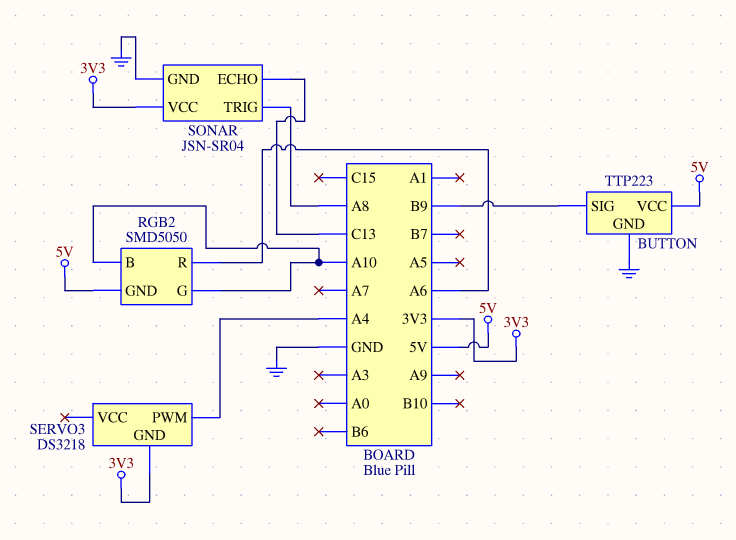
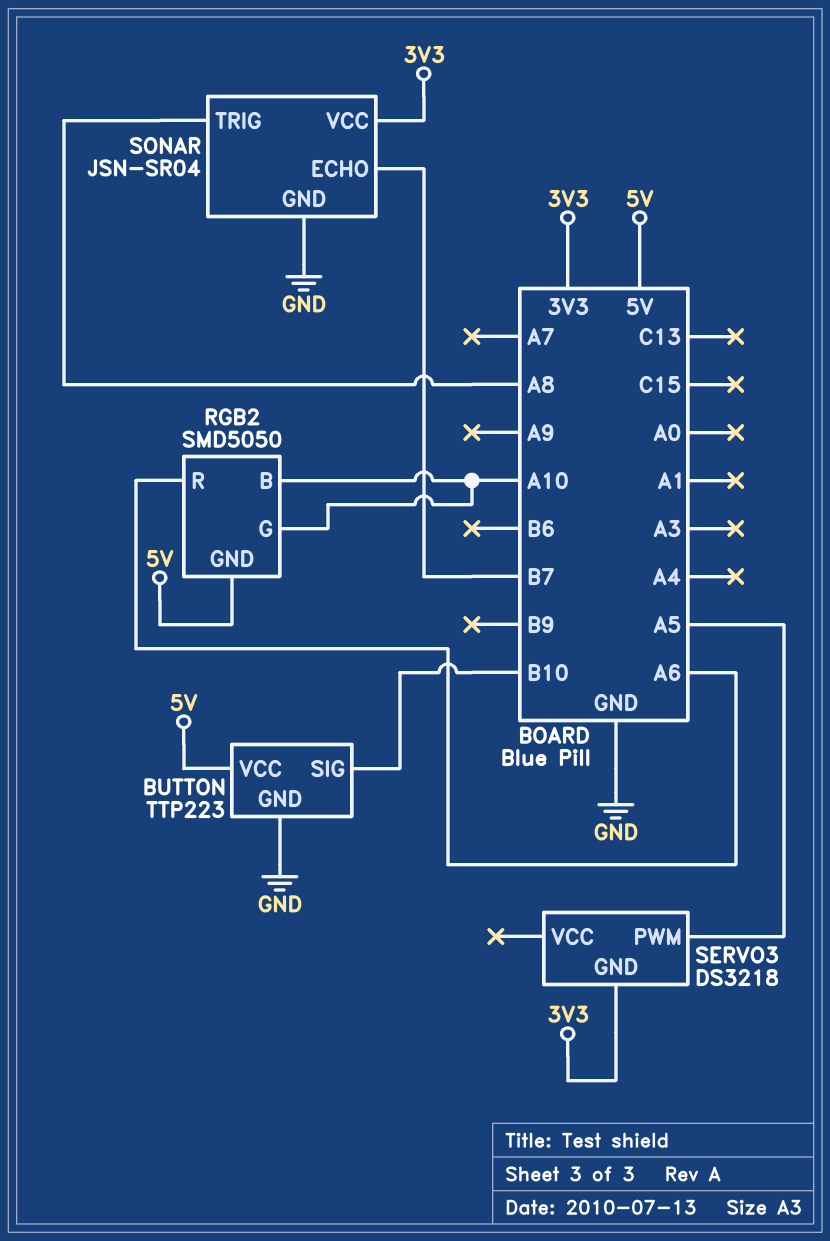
BUTTON pin SIG: B9 -> B10
SERVO3 pin PWM: A4 -> A5
SONAR pin ECHO: C13 -> B7

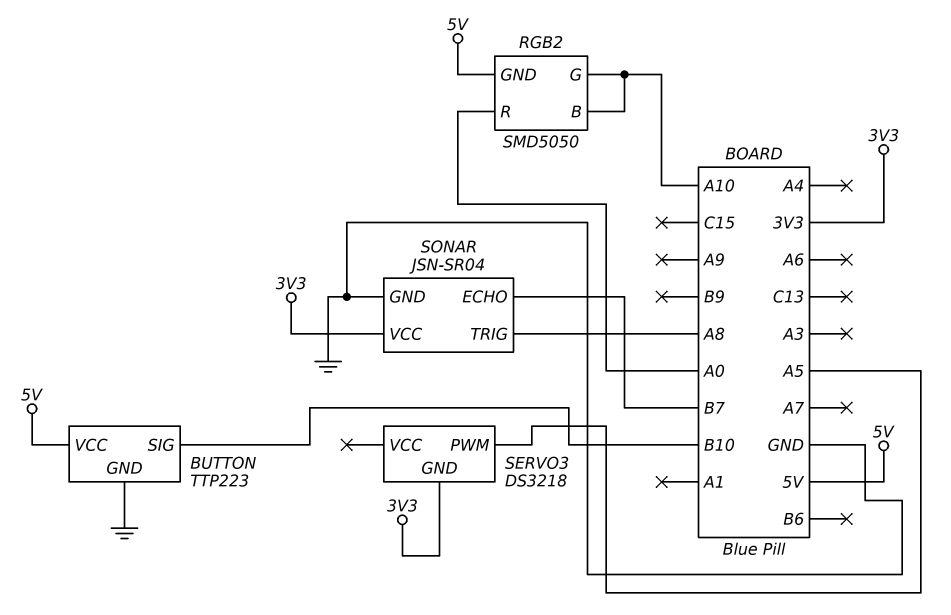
RGB2 pin R: A6 -> A0

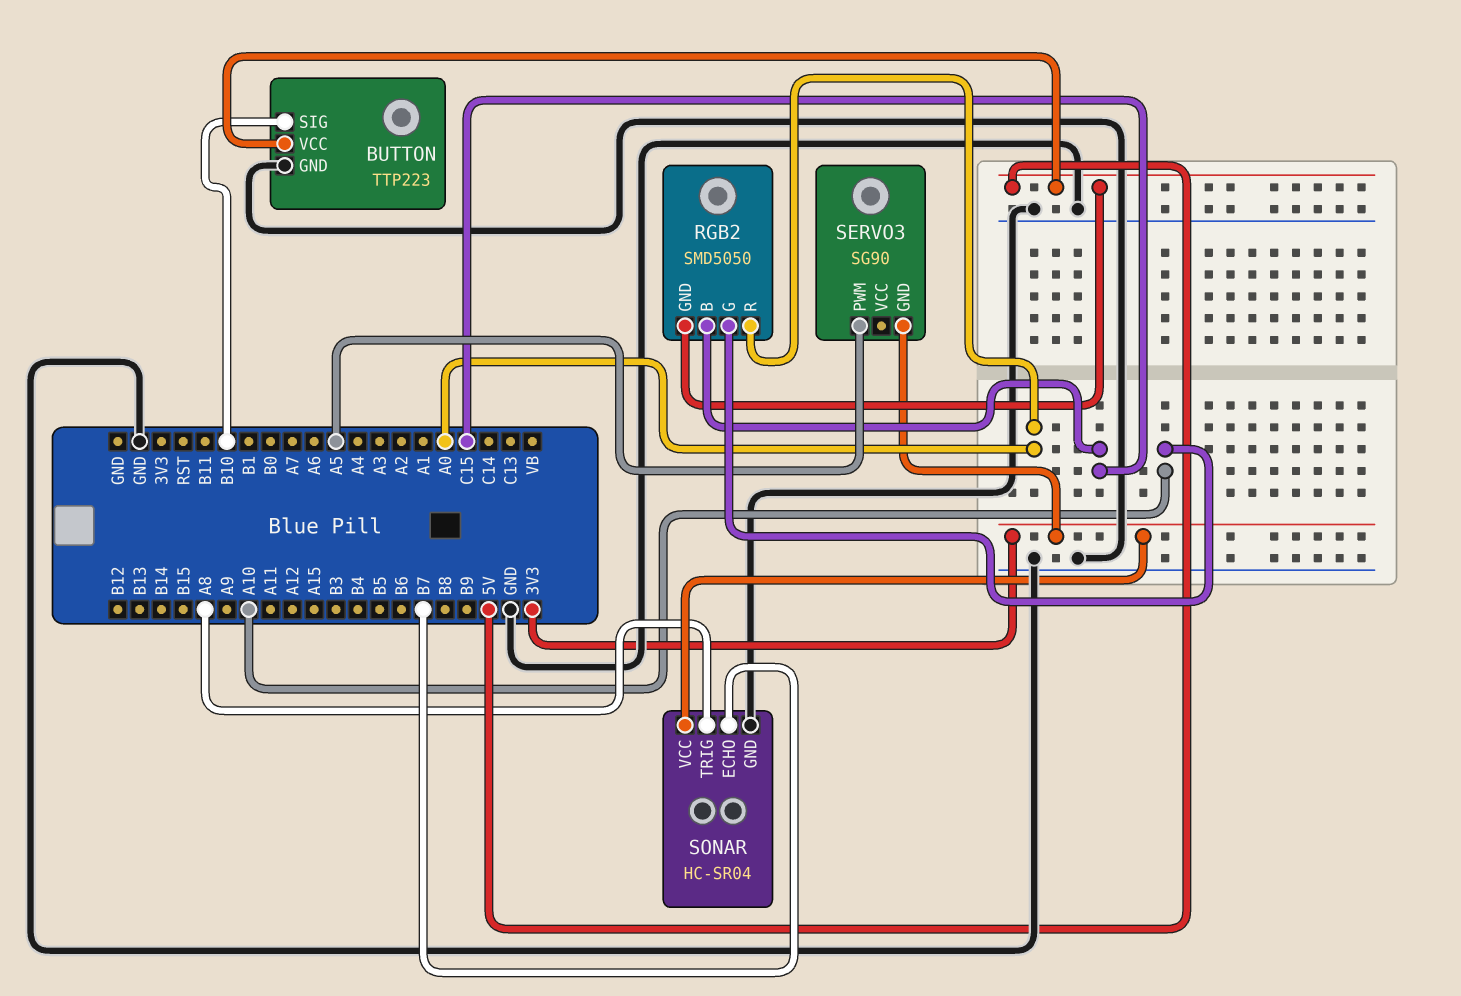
RGB2 pin B: A10 -> C15
SERVO3: DS3218 -> SG90
SONAR: JSN-SR04 -> HC-SR04

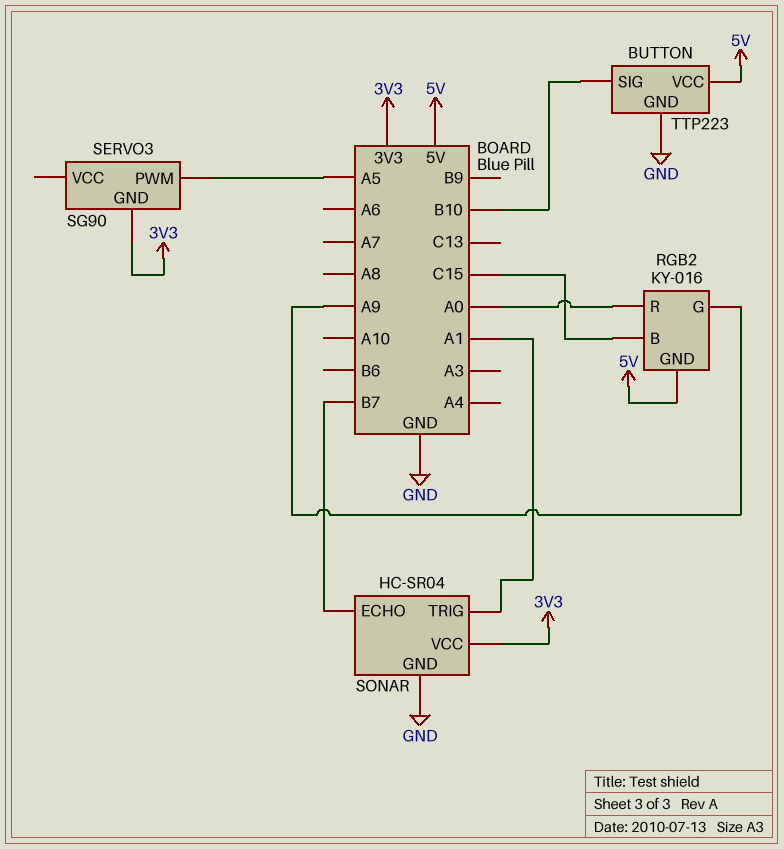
RGB2: SMD5050 -> KY-016
RGB2 pin G: A10 -> A9
SONAR pin TRIG: A8 -> A1

